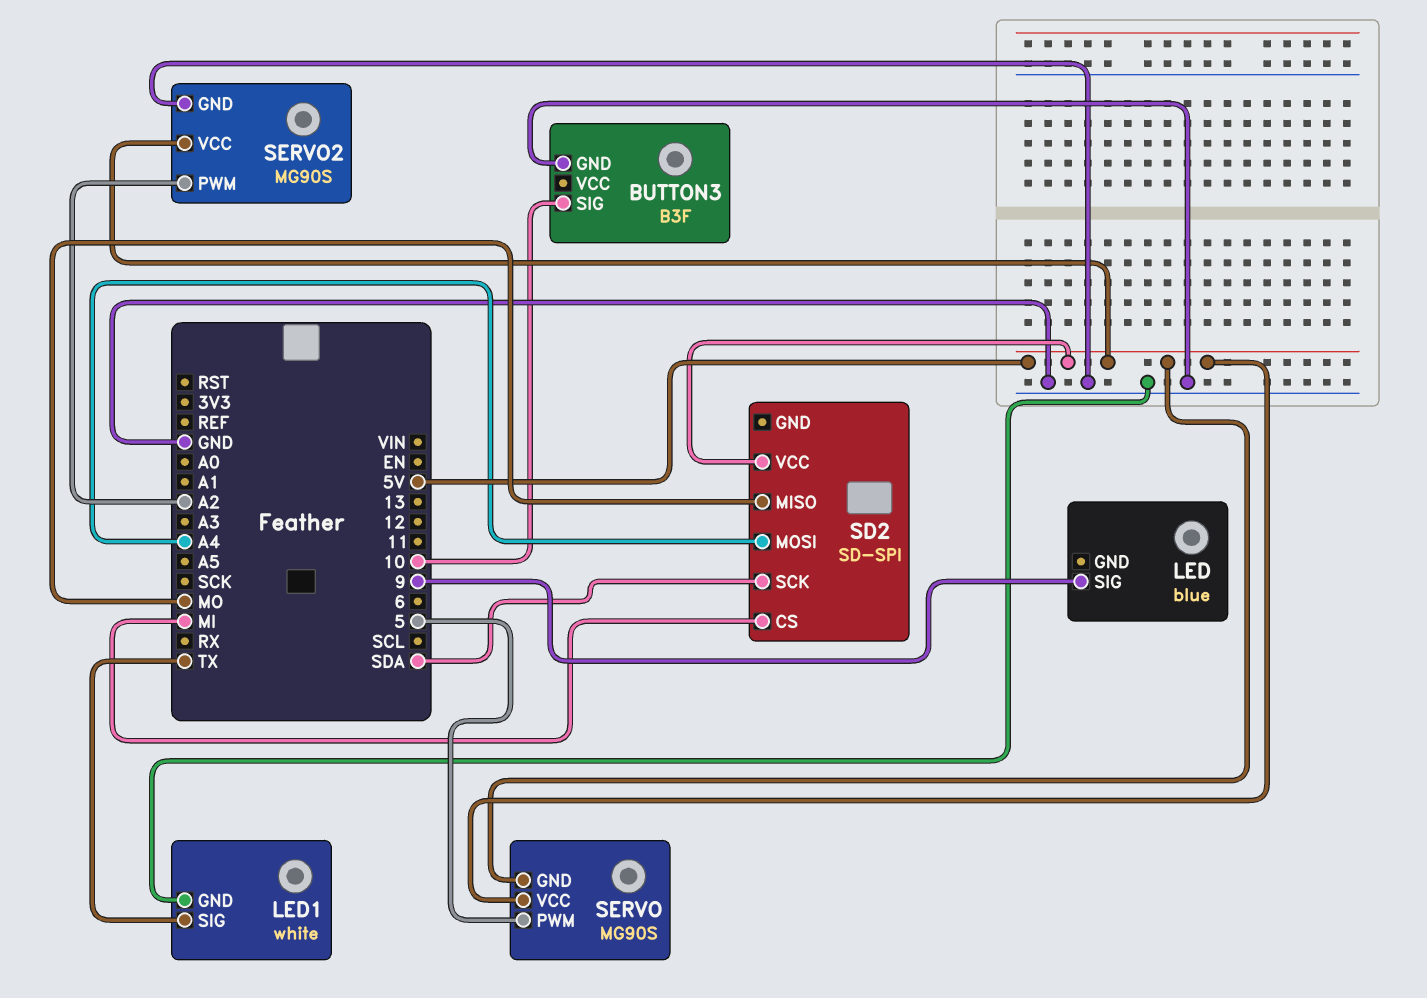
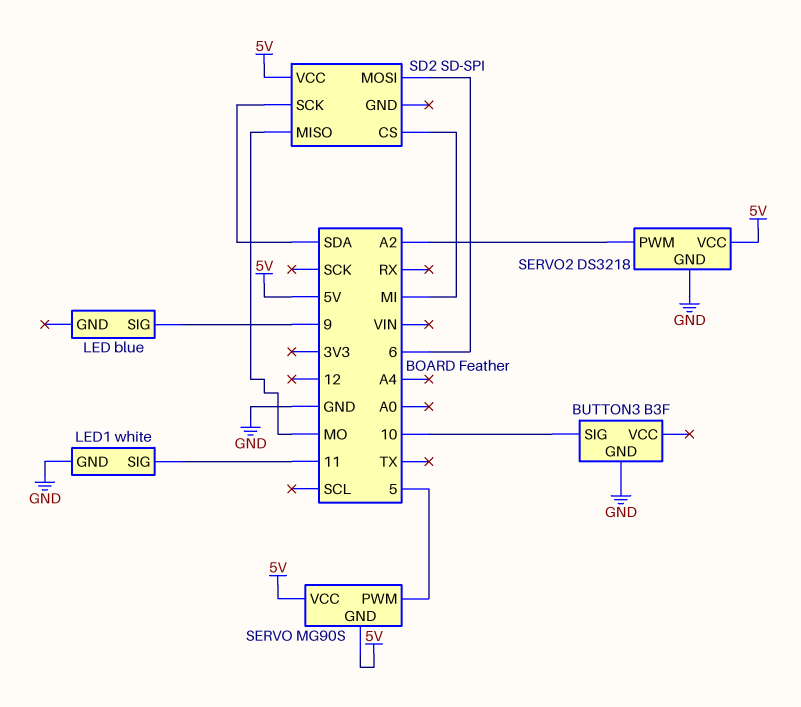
LED1 pin SIG: TX -> 11
SD2 pin MOSI: A4 -> 6
SERVO2: MG90S -> DS3218

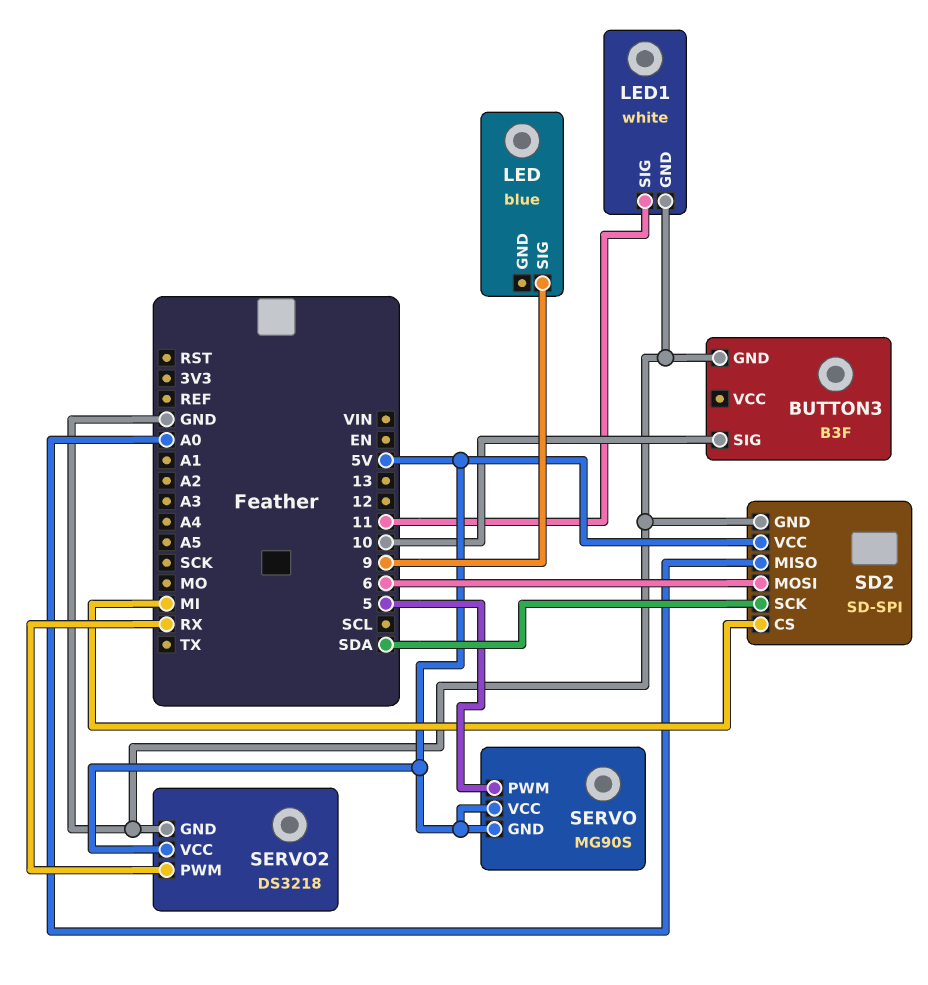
SD2 pin GND: none -> GND
SD2 pin MISO: MO -> A0
SERVO2 pin PWM: A2 -> RX

